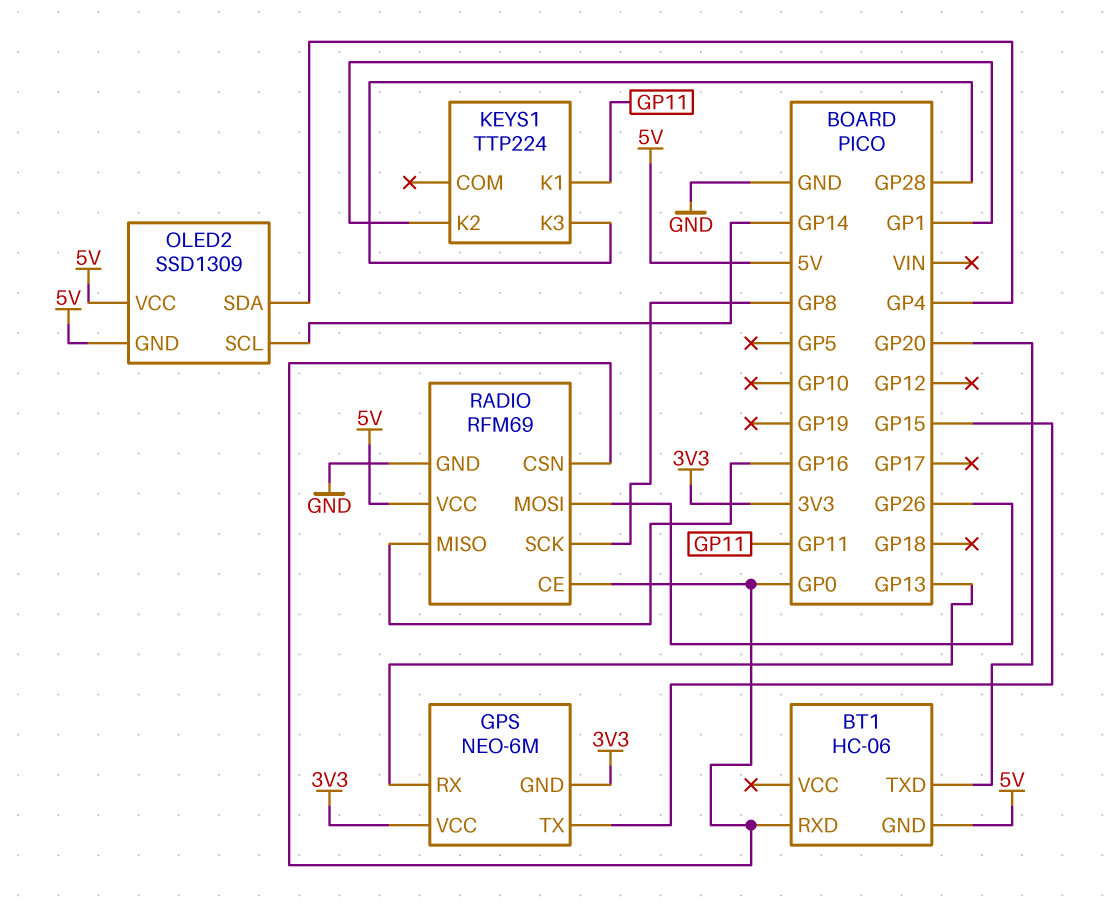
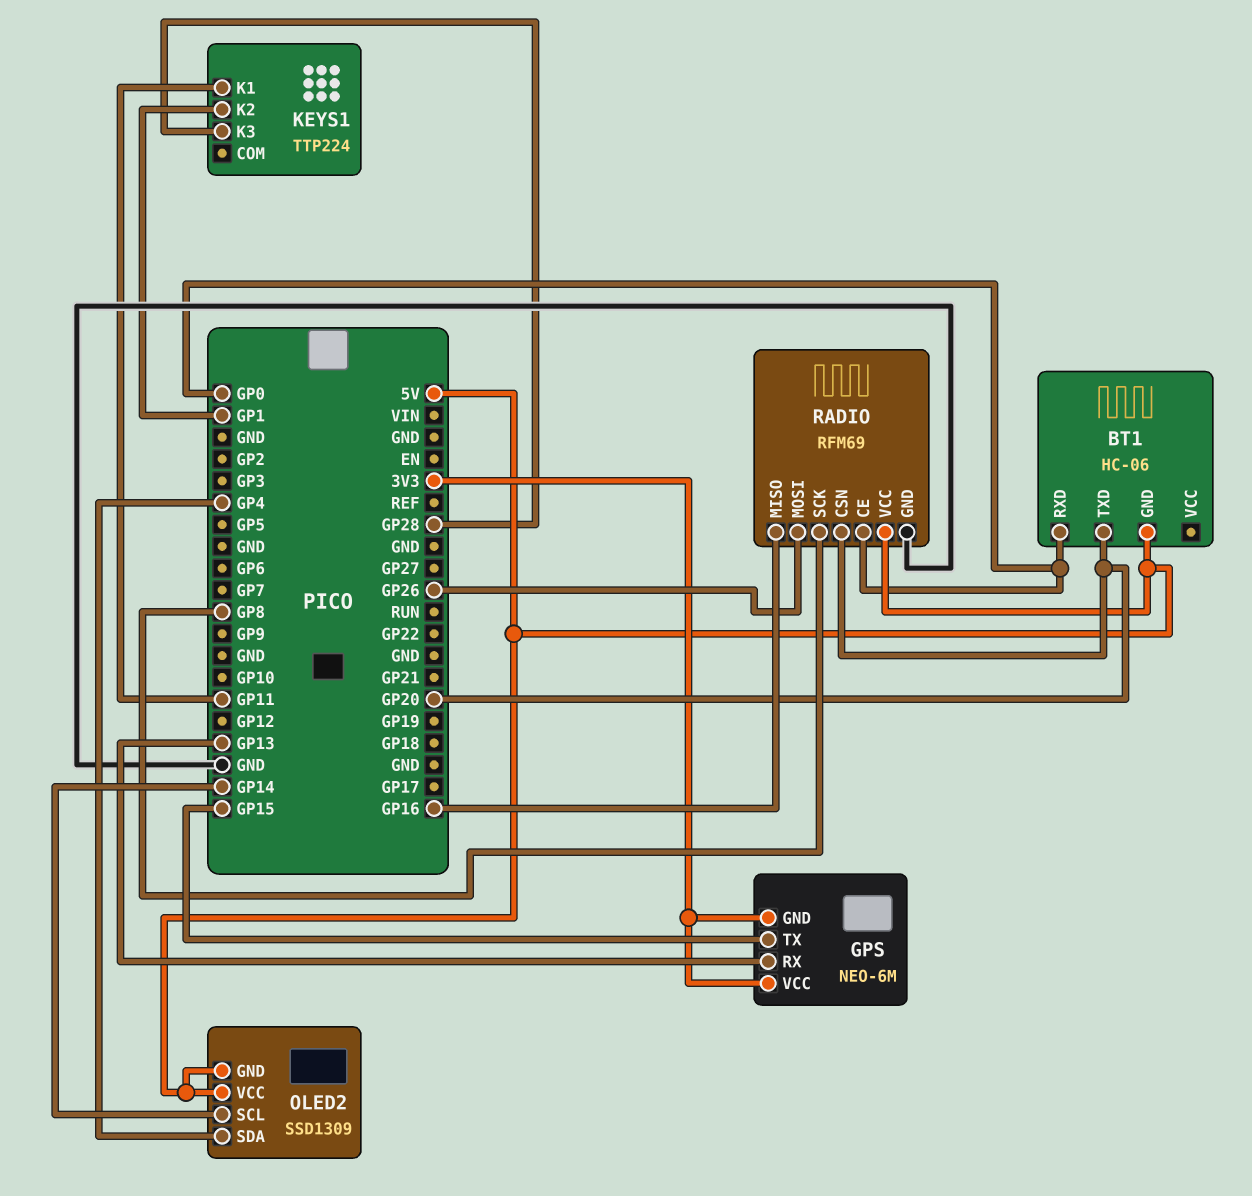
RADIO pin CSN: GP0 -> GP20

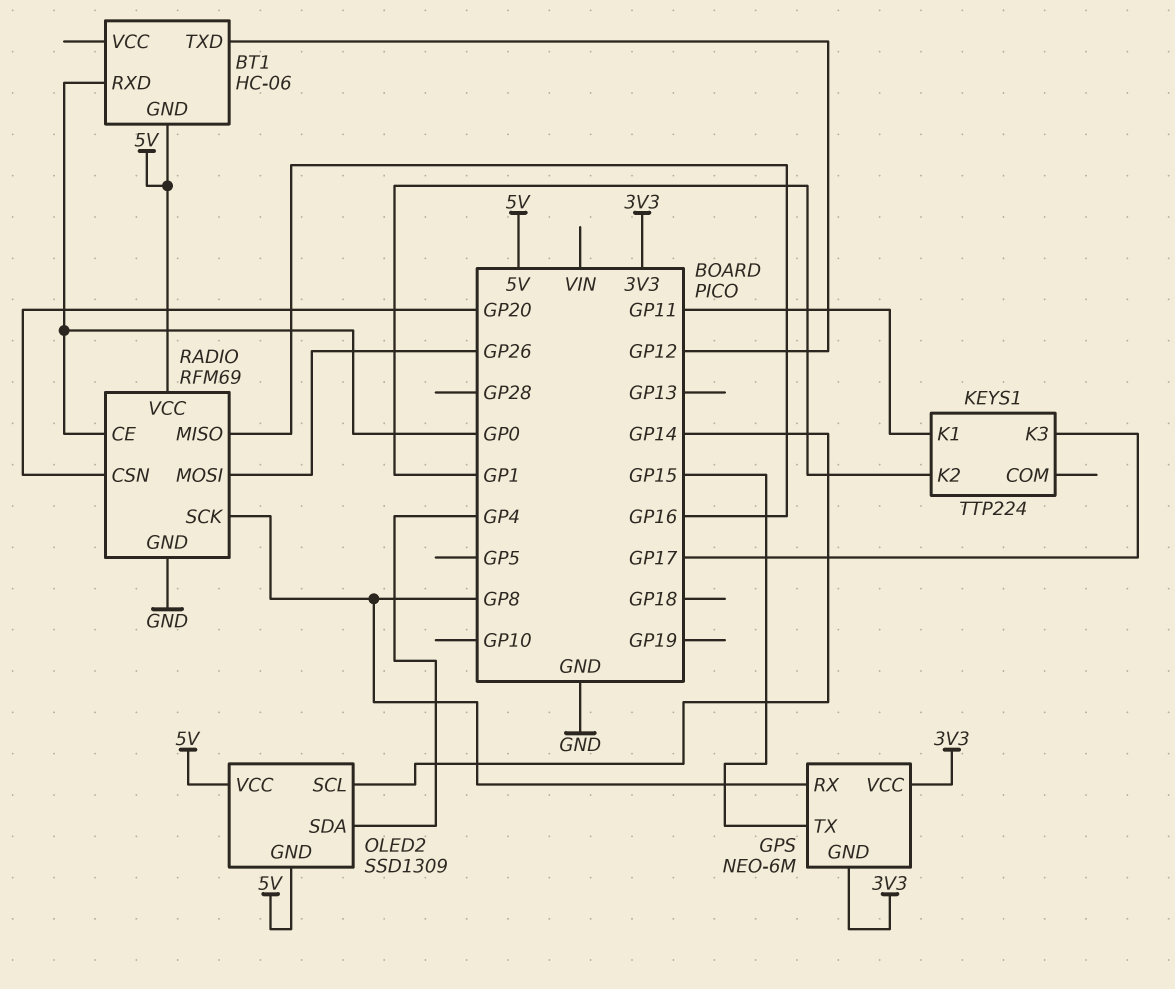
BT1 pin TXD: GP20 -> GP12
GPS pin RX: GP13 -> GP8
KEYS1 pin K3: GP28 -> GP17

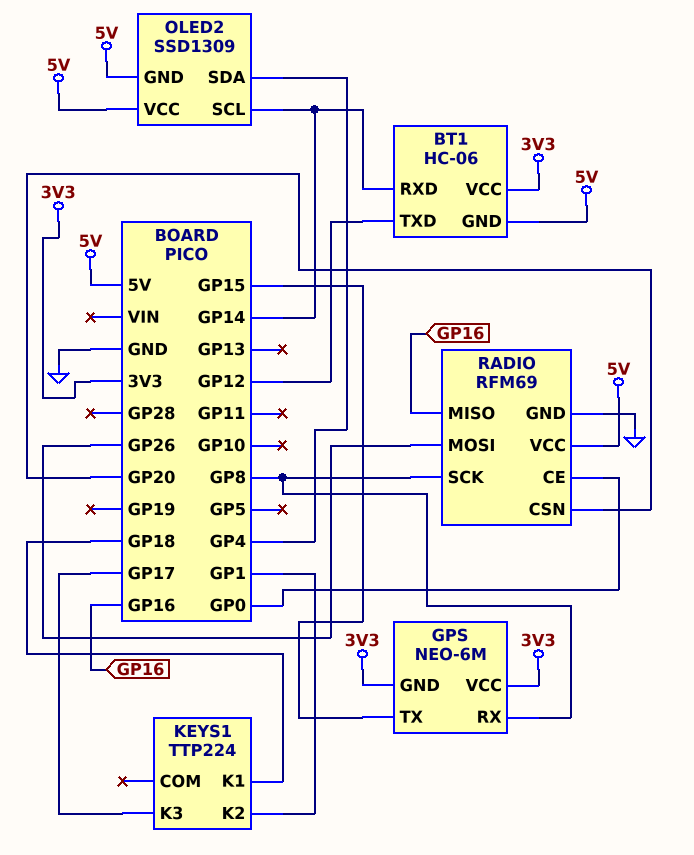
BT1 pin RXD: GP0 -> GP14
BT1 pin VCC: none -> 3V3
KEYS1 pin K1: GP11 -> GP18

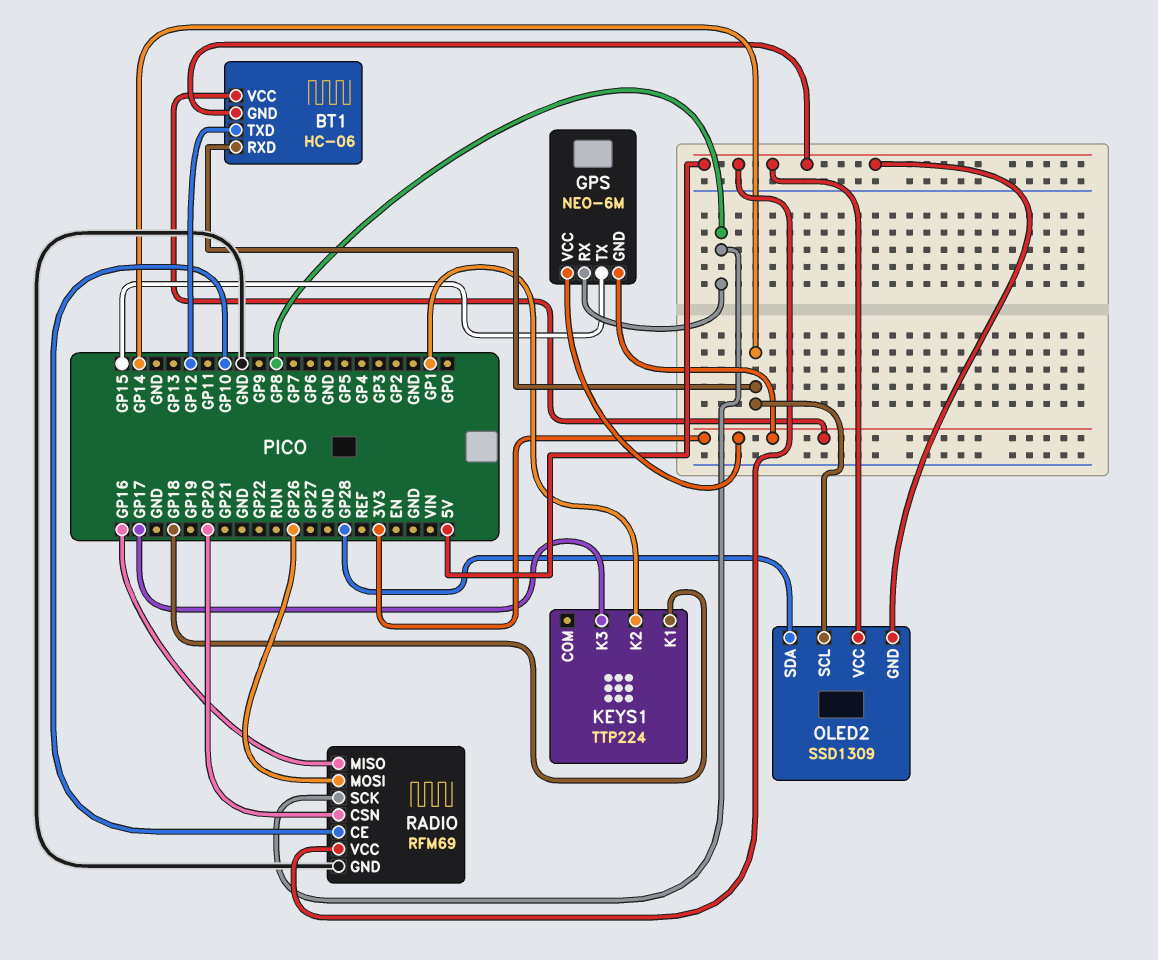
OLED2 pin SDA: GP4 -> GP28
RADIO pin CE: GP0 -> GP10

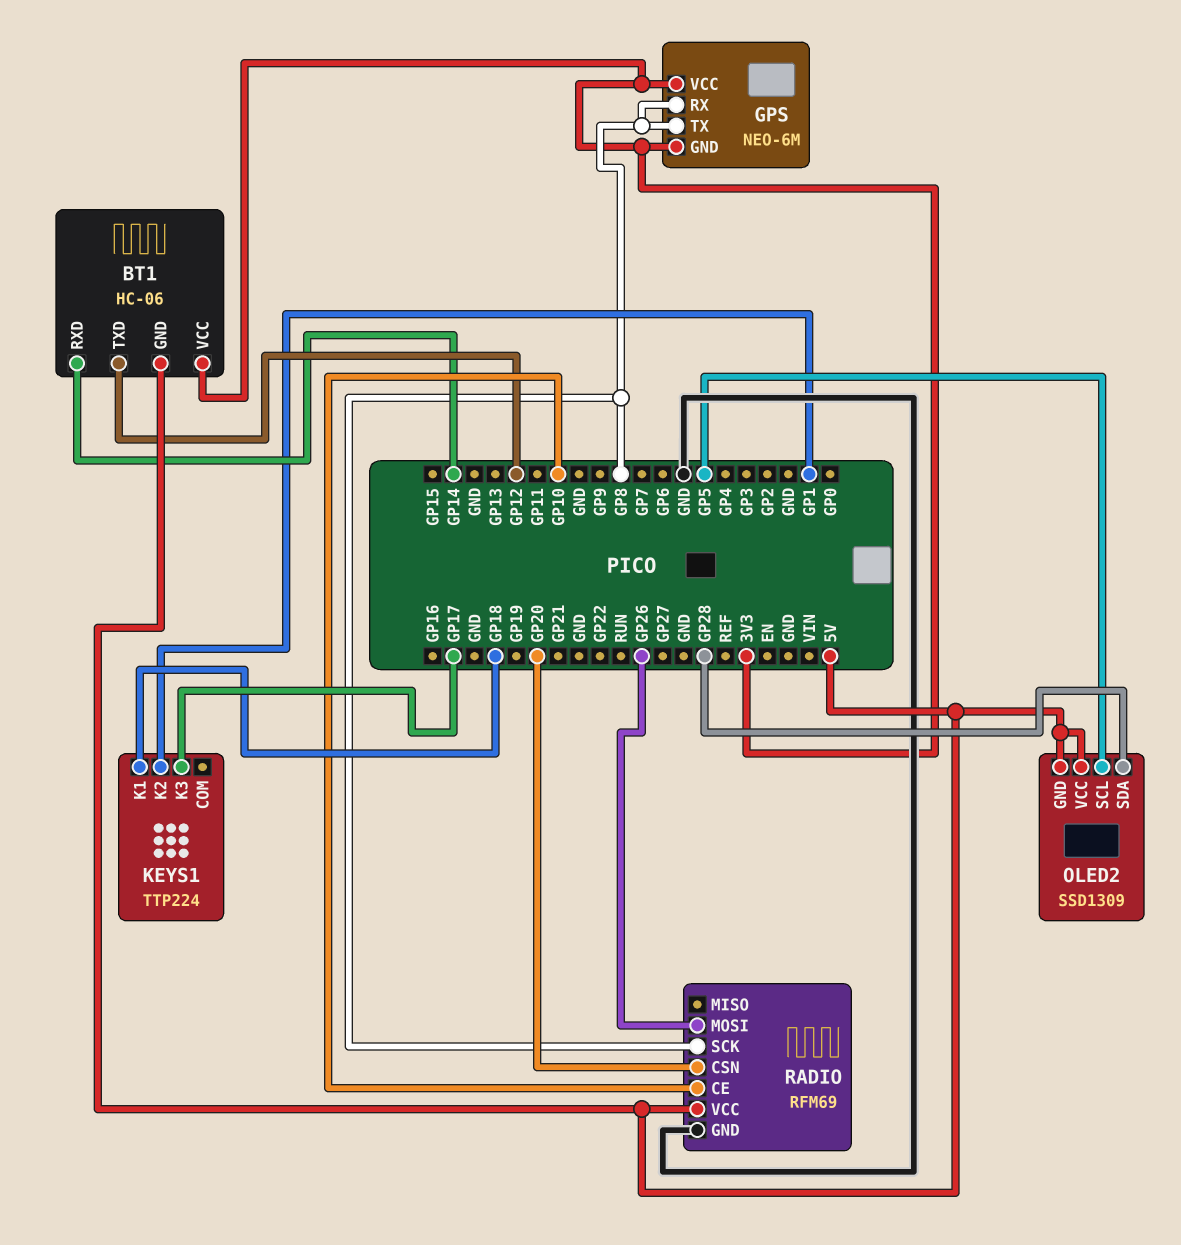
GPS pin TX: GP15 -> GP8
OLED2 pin SCL: GP14 -> GP5
RADIO pin MISO: GP16 -> none

